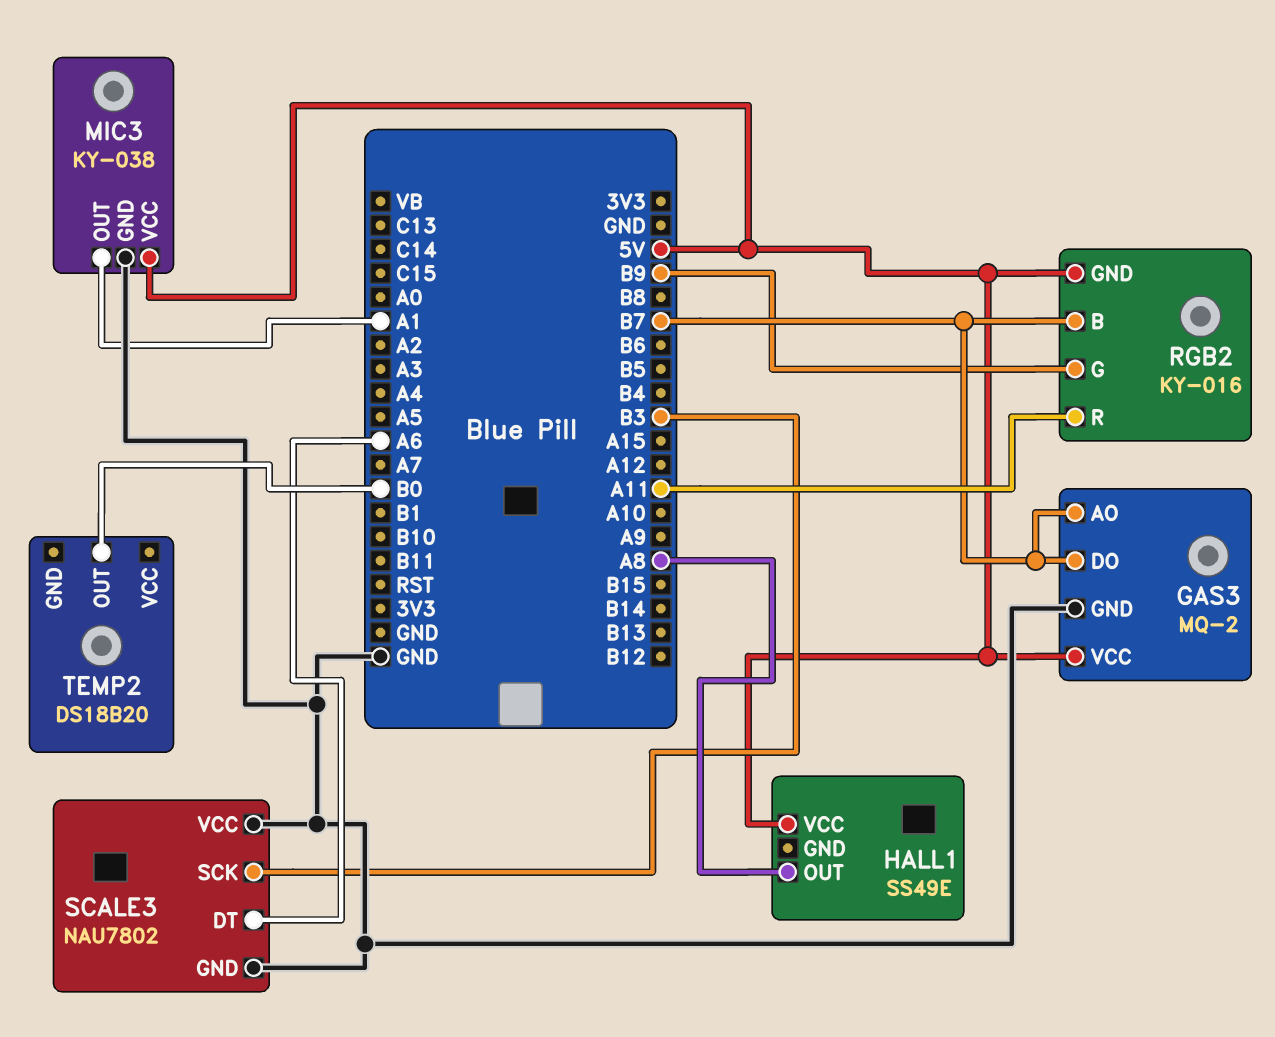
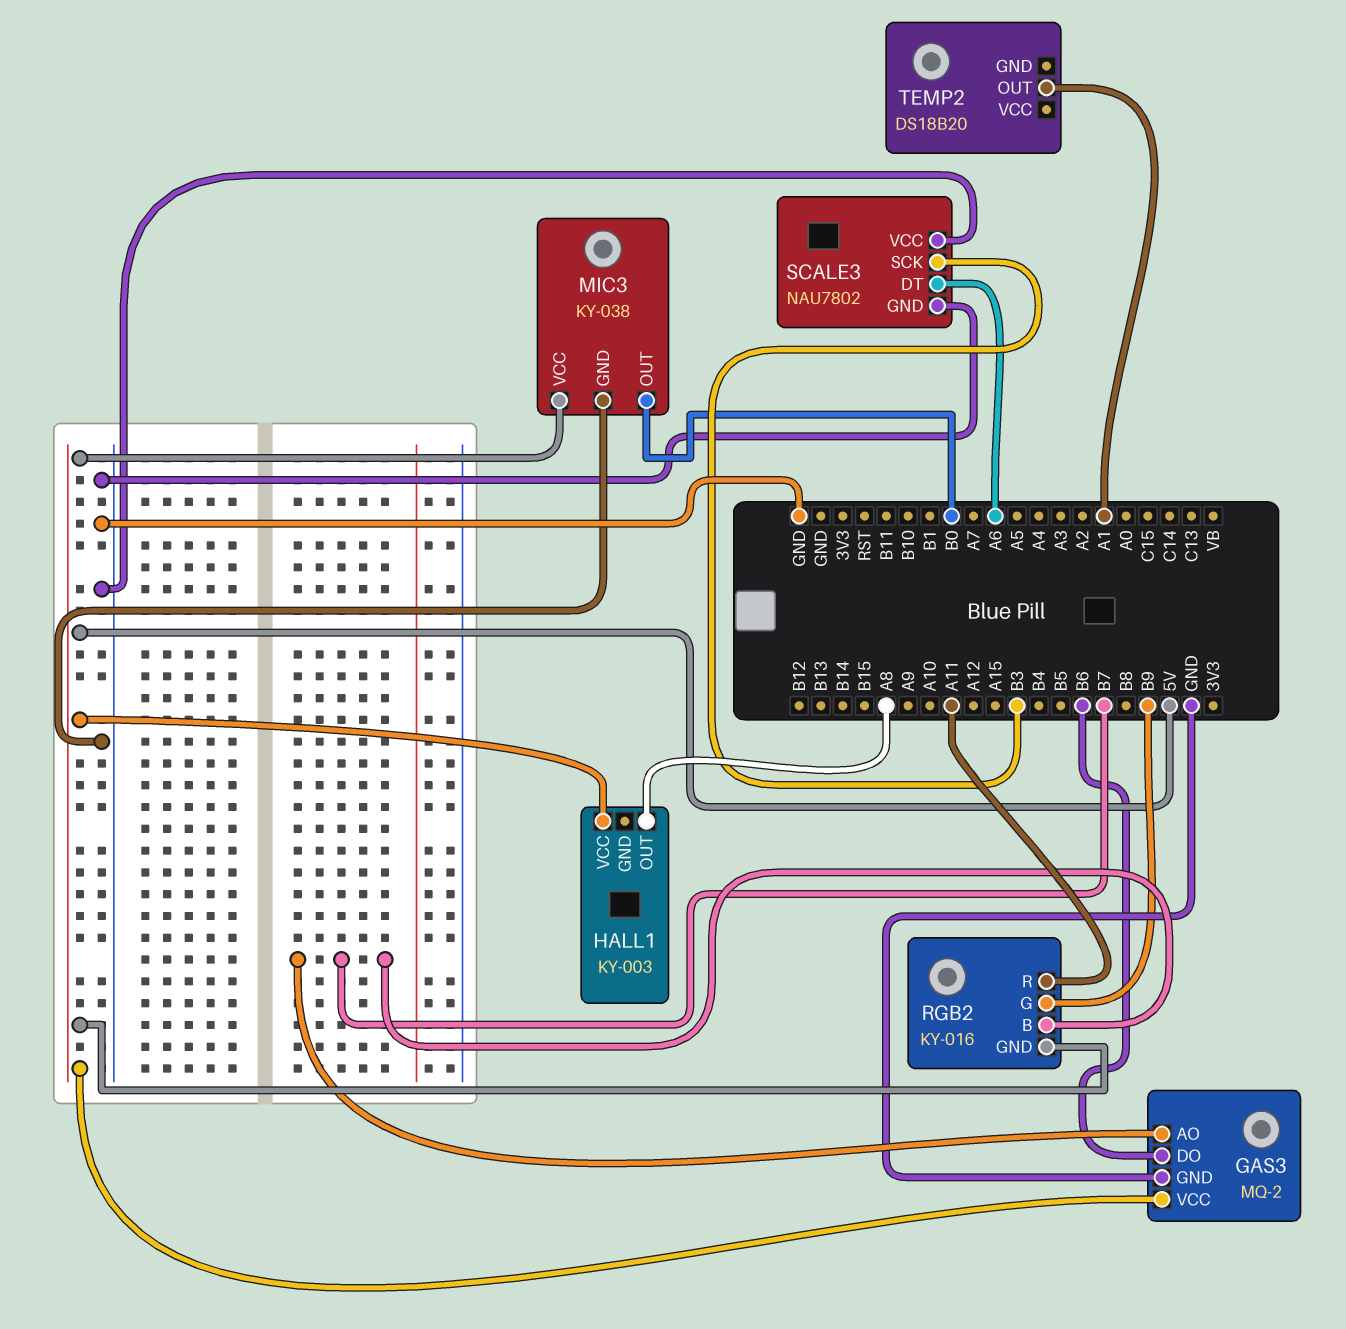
GAS3 pin DO: B7 -> B6
HALL1: SS49E -> KY-003
MIC3 pin OUT: A1 -> B0
TEMP2 pin OUT: B0 -> A1

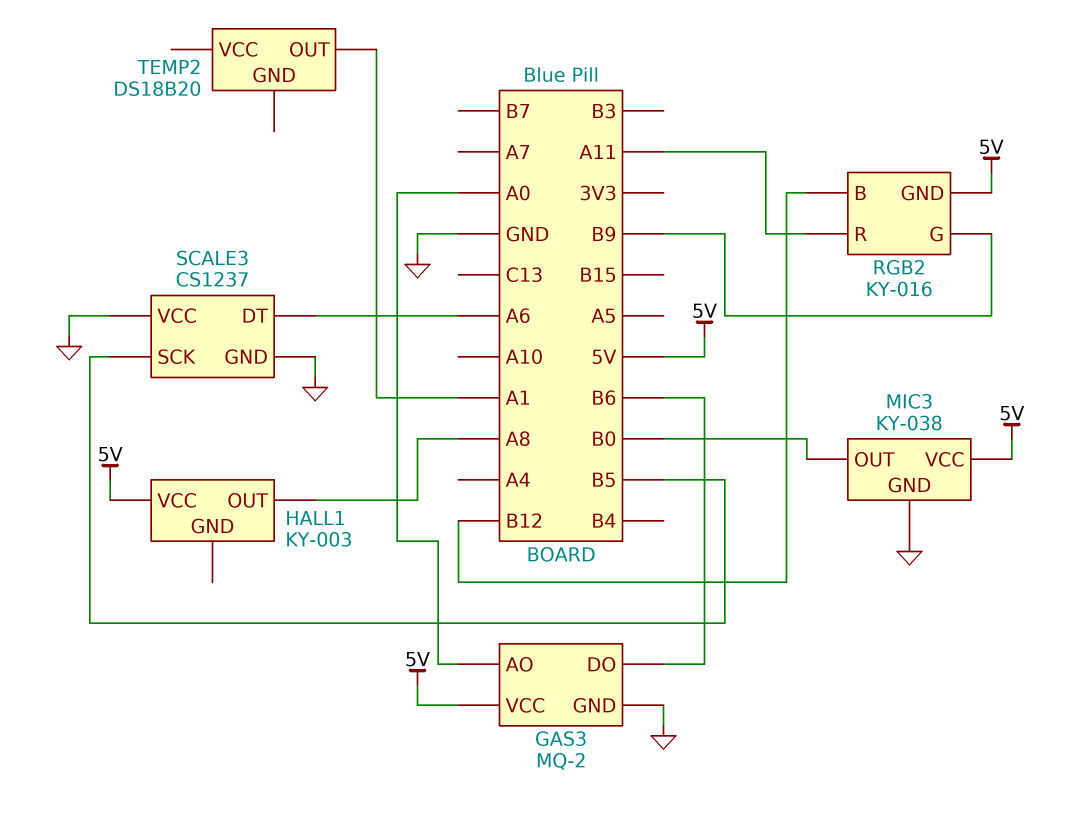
GAS3 pin AO: B7 -> A0
RGB2 pin B: B7 -> B12
SCALE3: NAU7802 -> CS1237
SCALE3 pin SCK: B3 -> B5

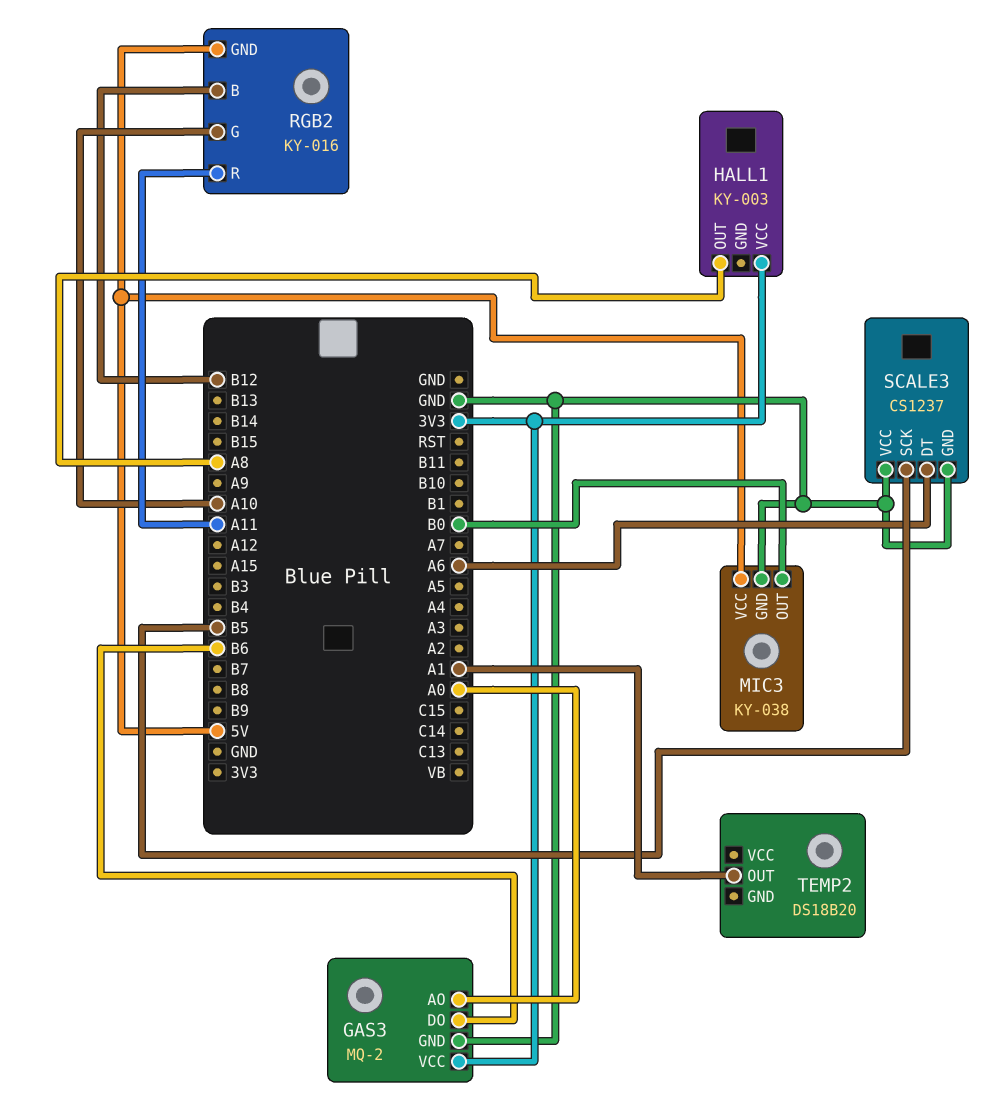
GAS3 pin VCC: 5V -> 3V3
HALL1 pin VCC: 5V -> 3V3
RGB2 pin G: B9 -> A10

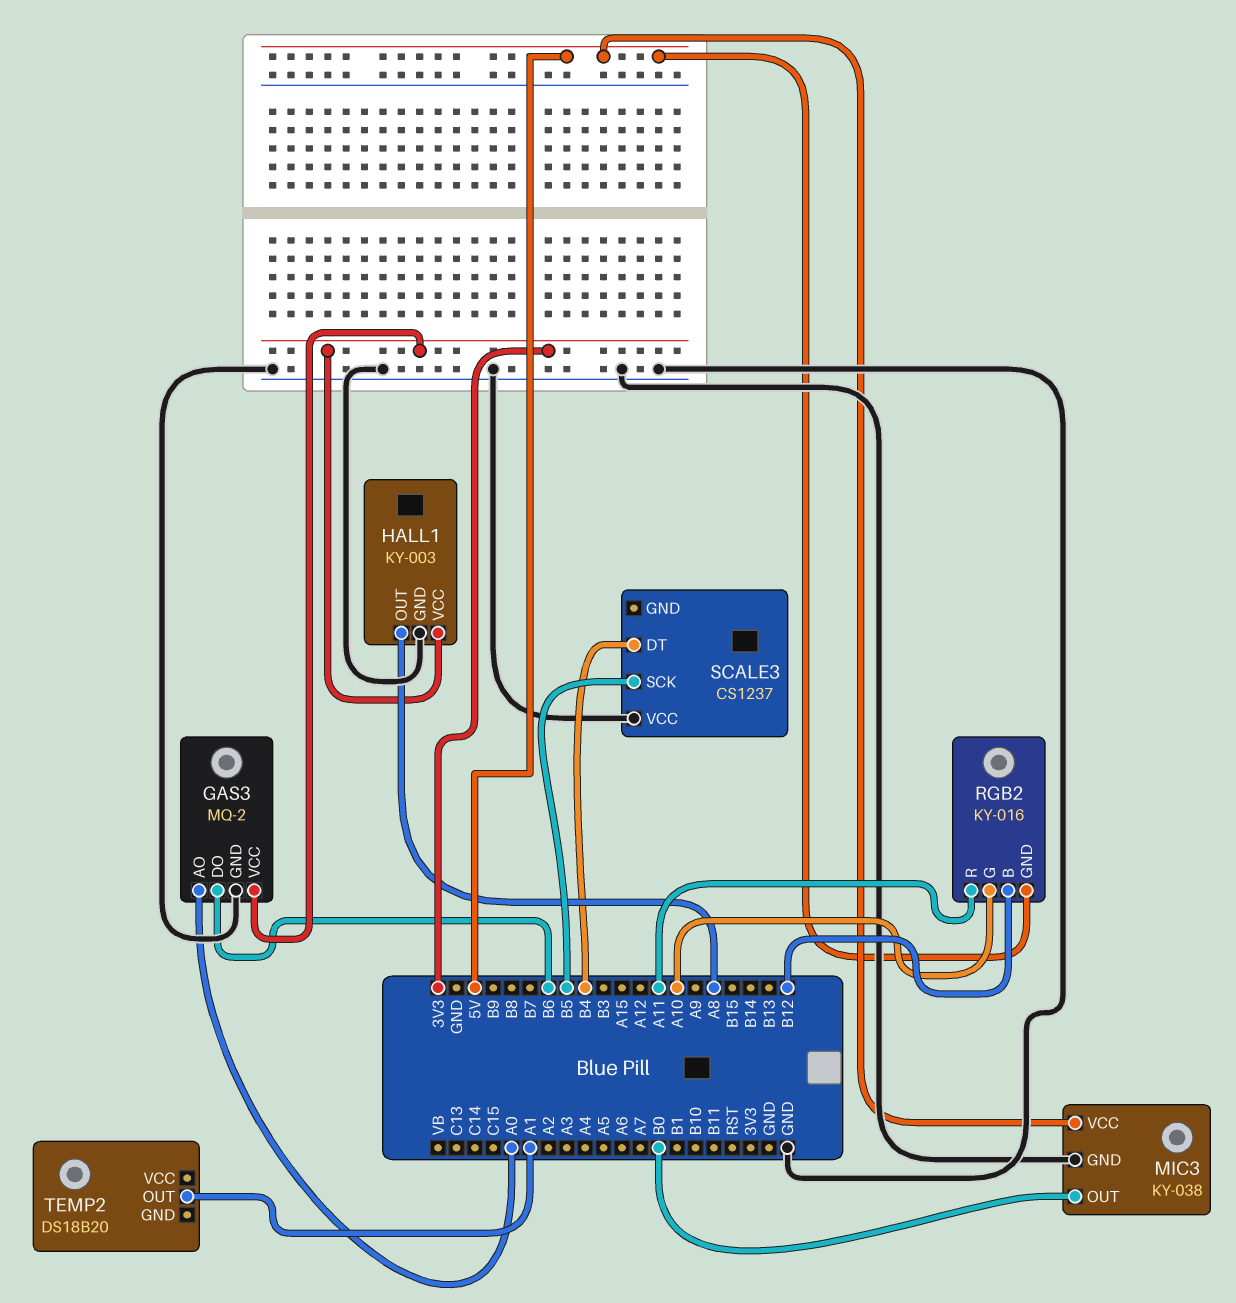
HALL1 pin GND: none -> GND
SCALE3 pin DT: A6 -> B4
SCALE3 pin GND: GND -> none

